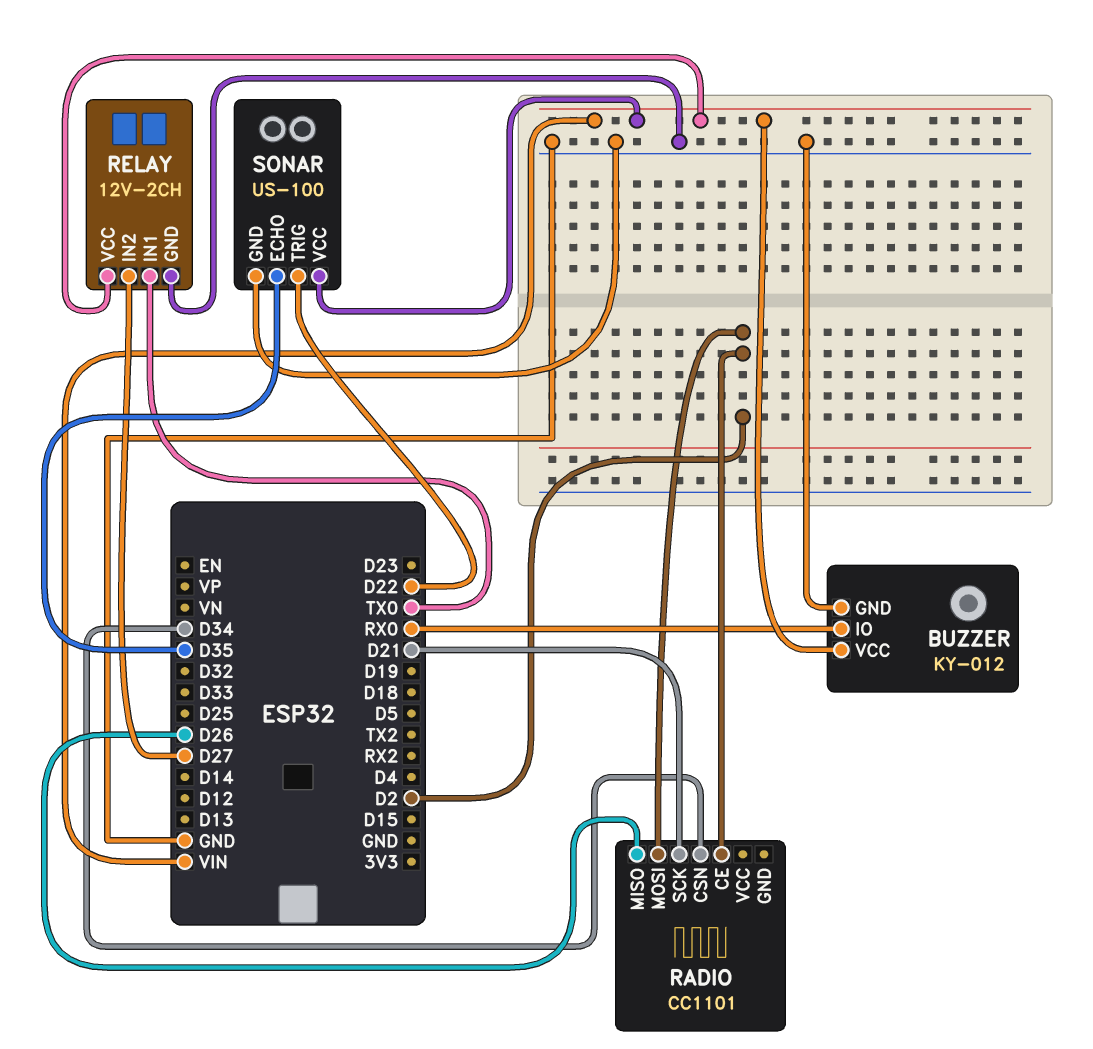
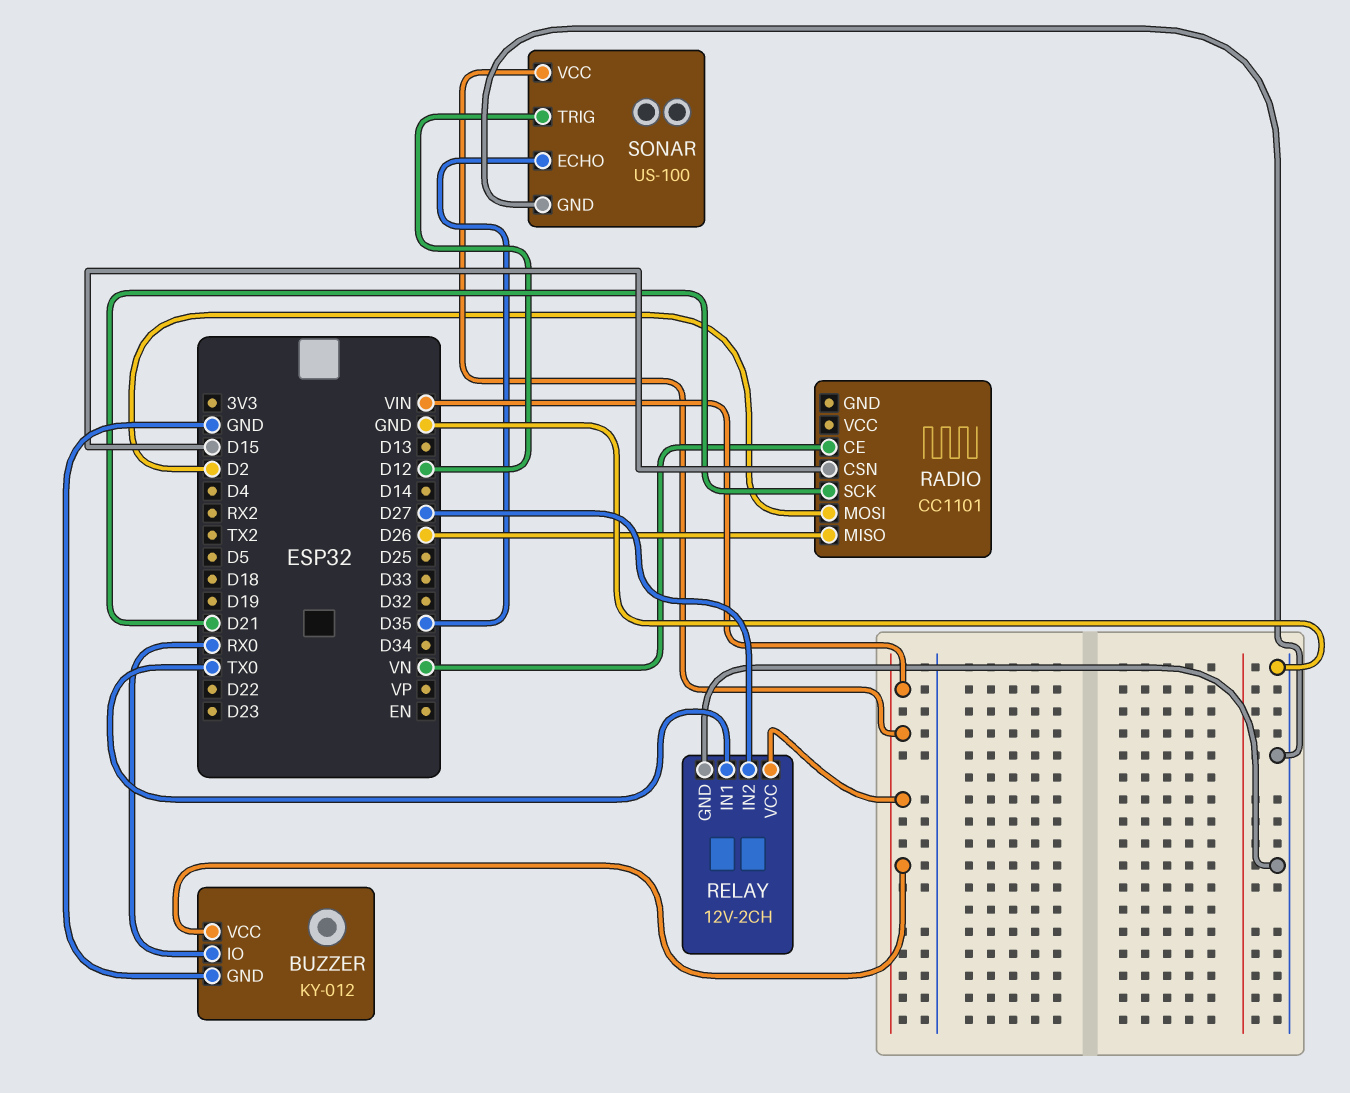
RADIO pin CE: D2 -> VN
RADIO pin CSN: D34 -> D15
SONAR pin TRIG: D22 -> D12

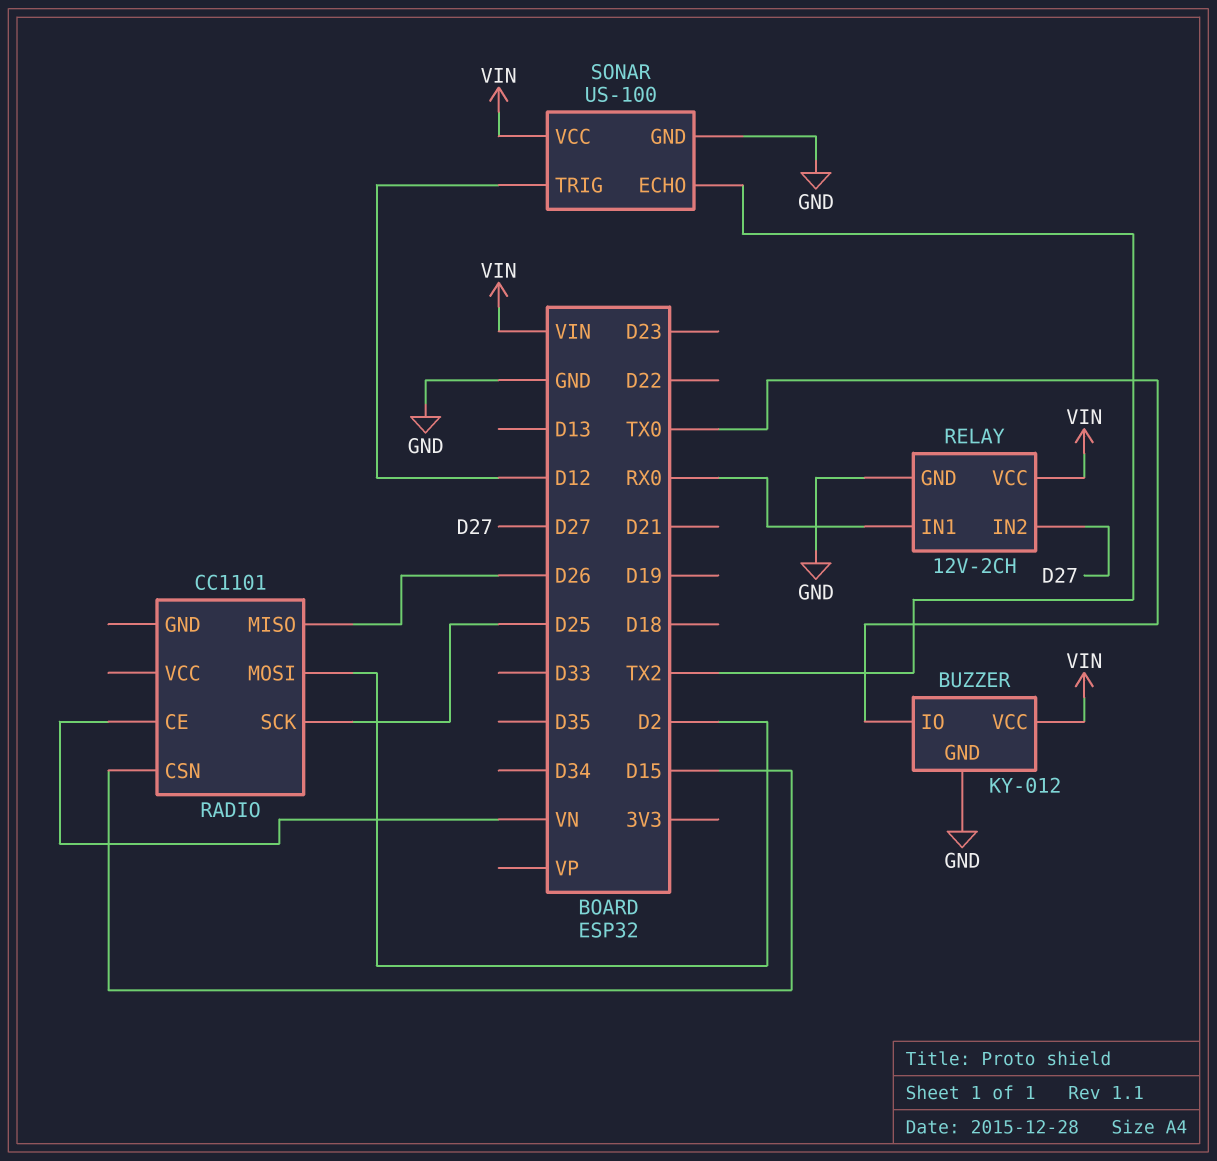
BUZZER pin IO: RX0 -> TX0
RADIO pin SCK: D21 -> D25
RELAY pin IN1: TX0 -> RX0
SONAR pin ECHO: D35 -> TX2

